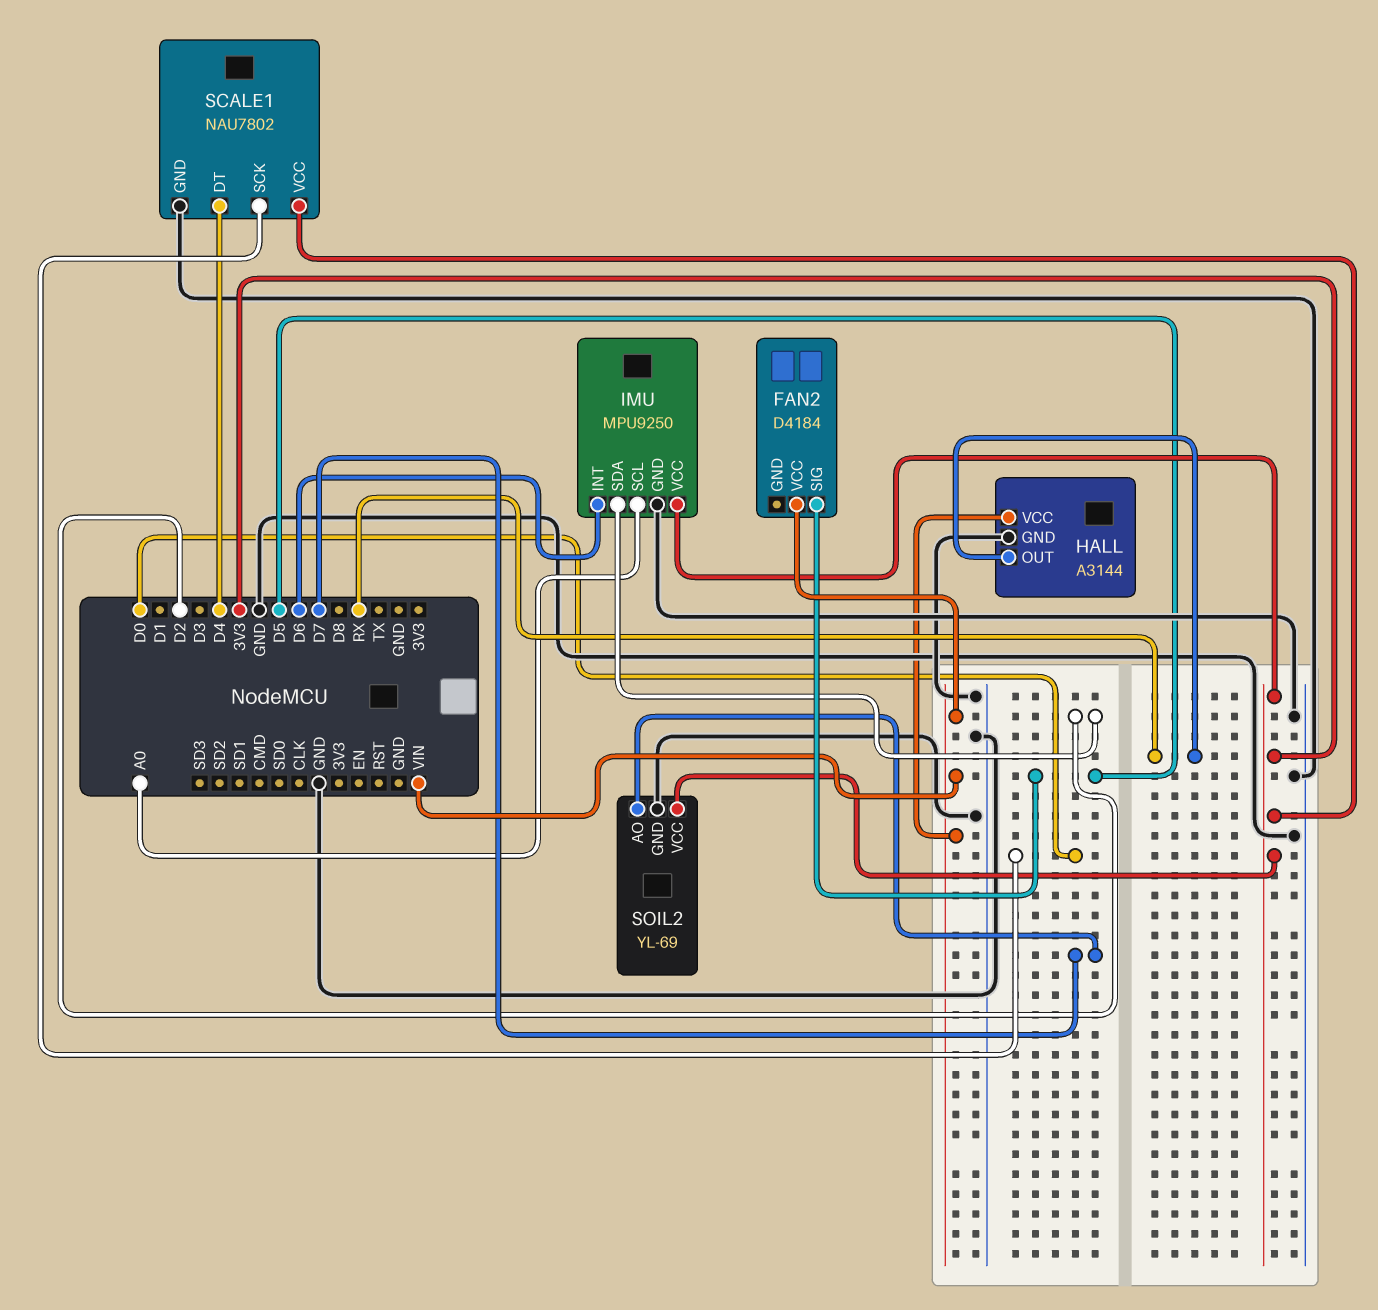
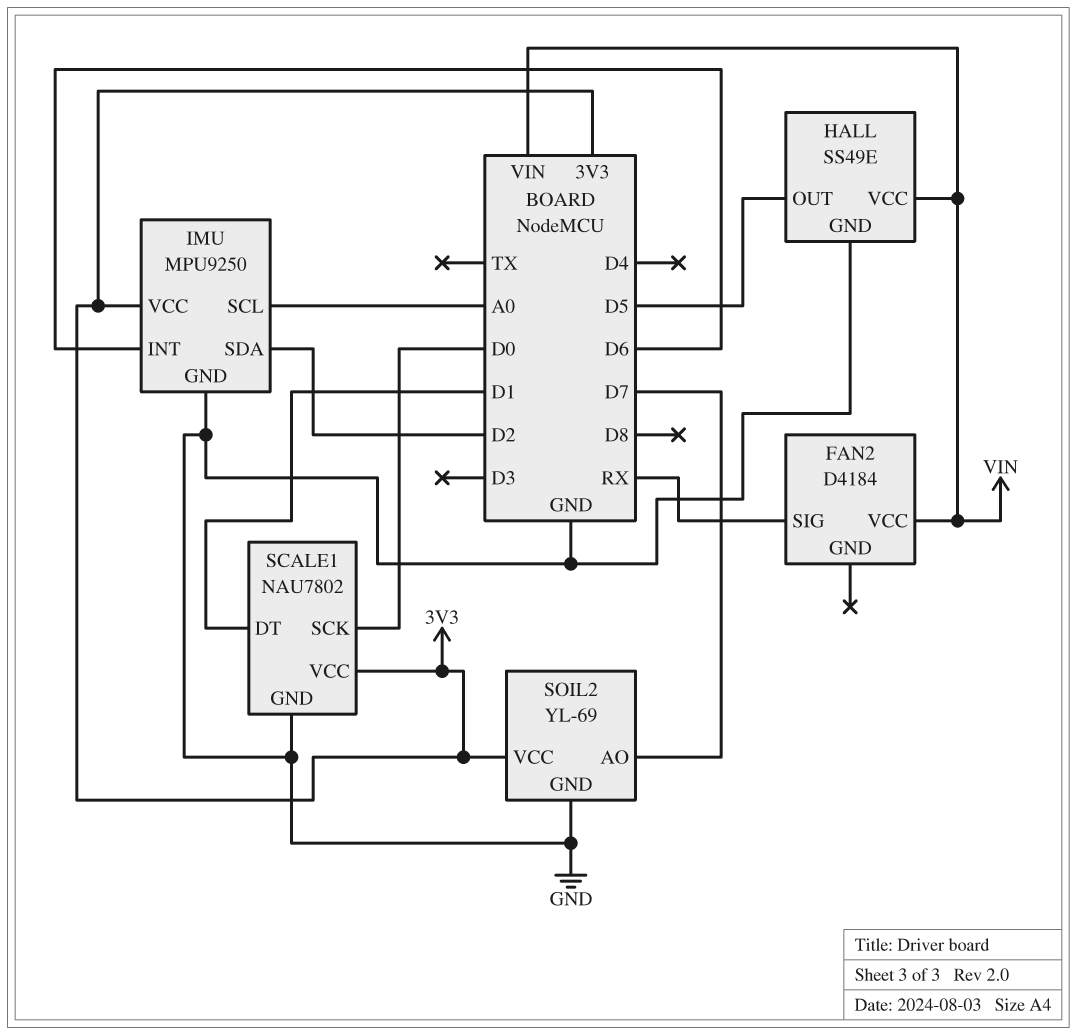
FAN2 pin SIG: D5 -> RX
HALL: A3144 -> SS49E
HALL pin OUT: RX -> D5
SCALE1 pin DT: D4 -> D1

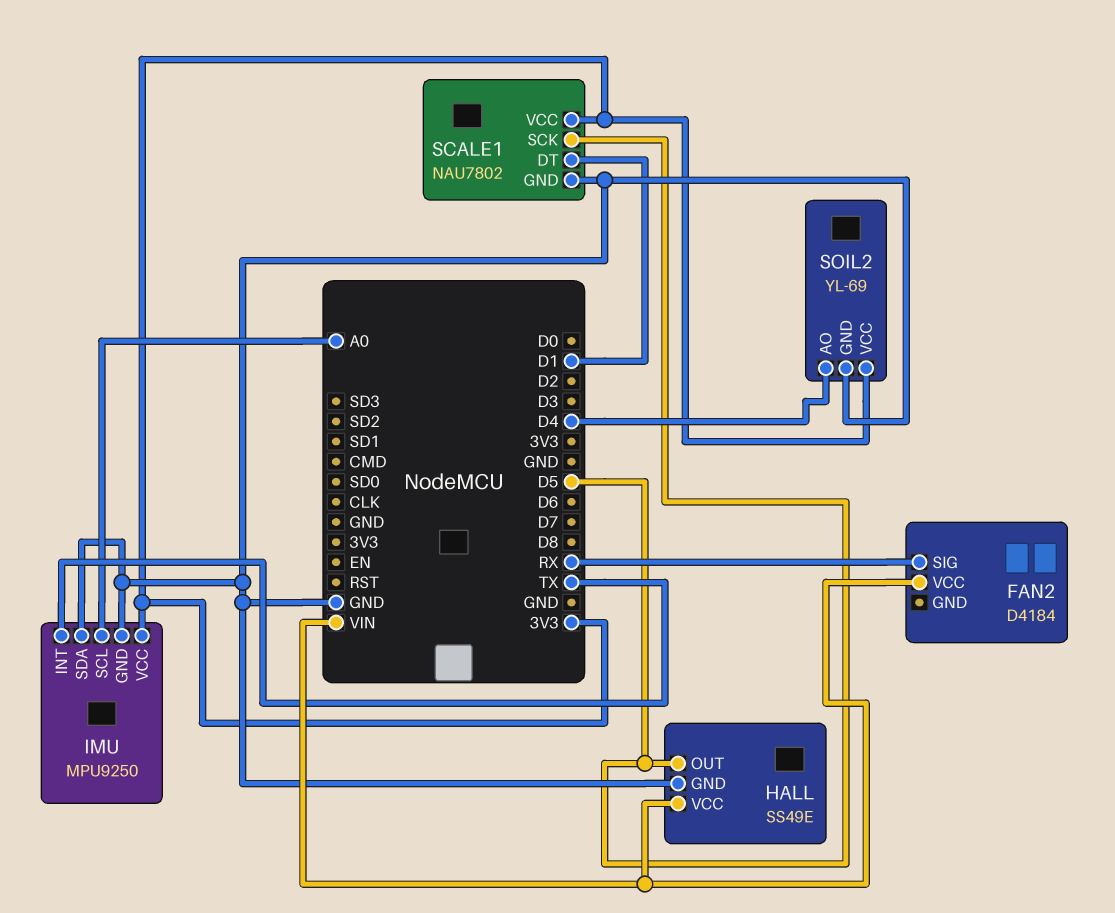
IMU pin INT: D6 -> TX
IMU pin SDA: D2 -> GND
SCALE1 pin SCK: D0 -> D5
SOIL2 pin AO: D7 -> D4

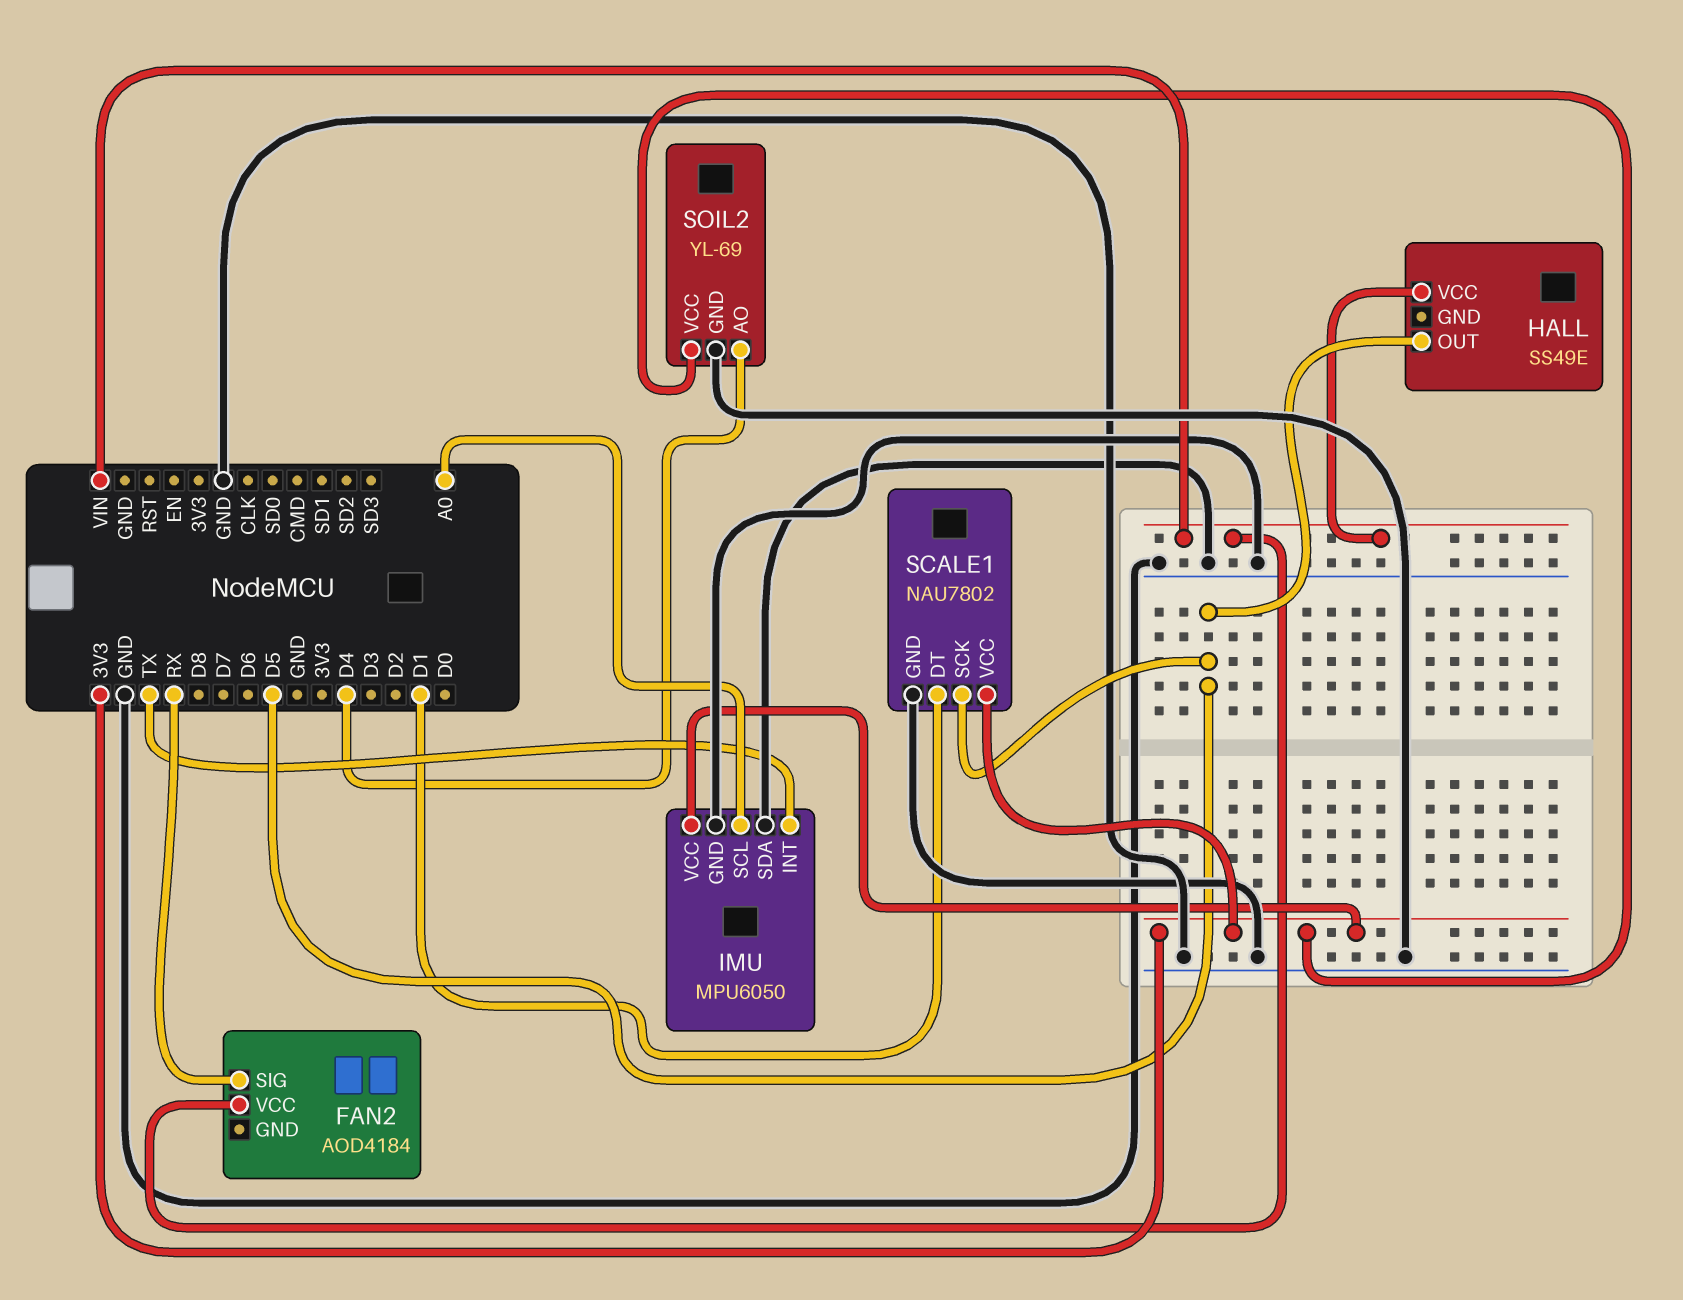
FAN2: D4184 -> AOD4184
HALL pin GND: GND -> none
IMU: MPU9250 -> MPU6050

